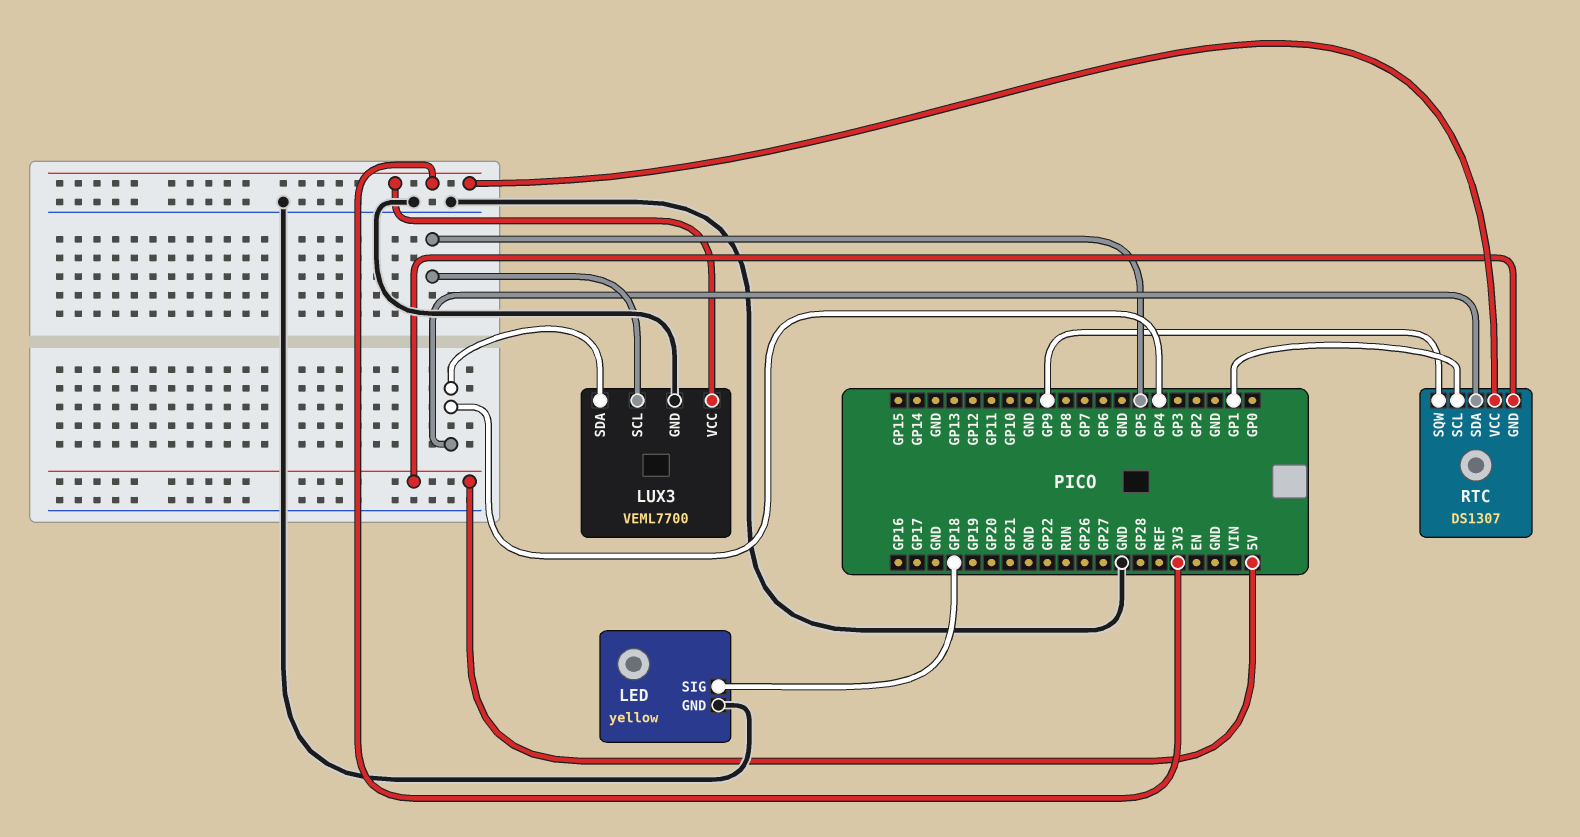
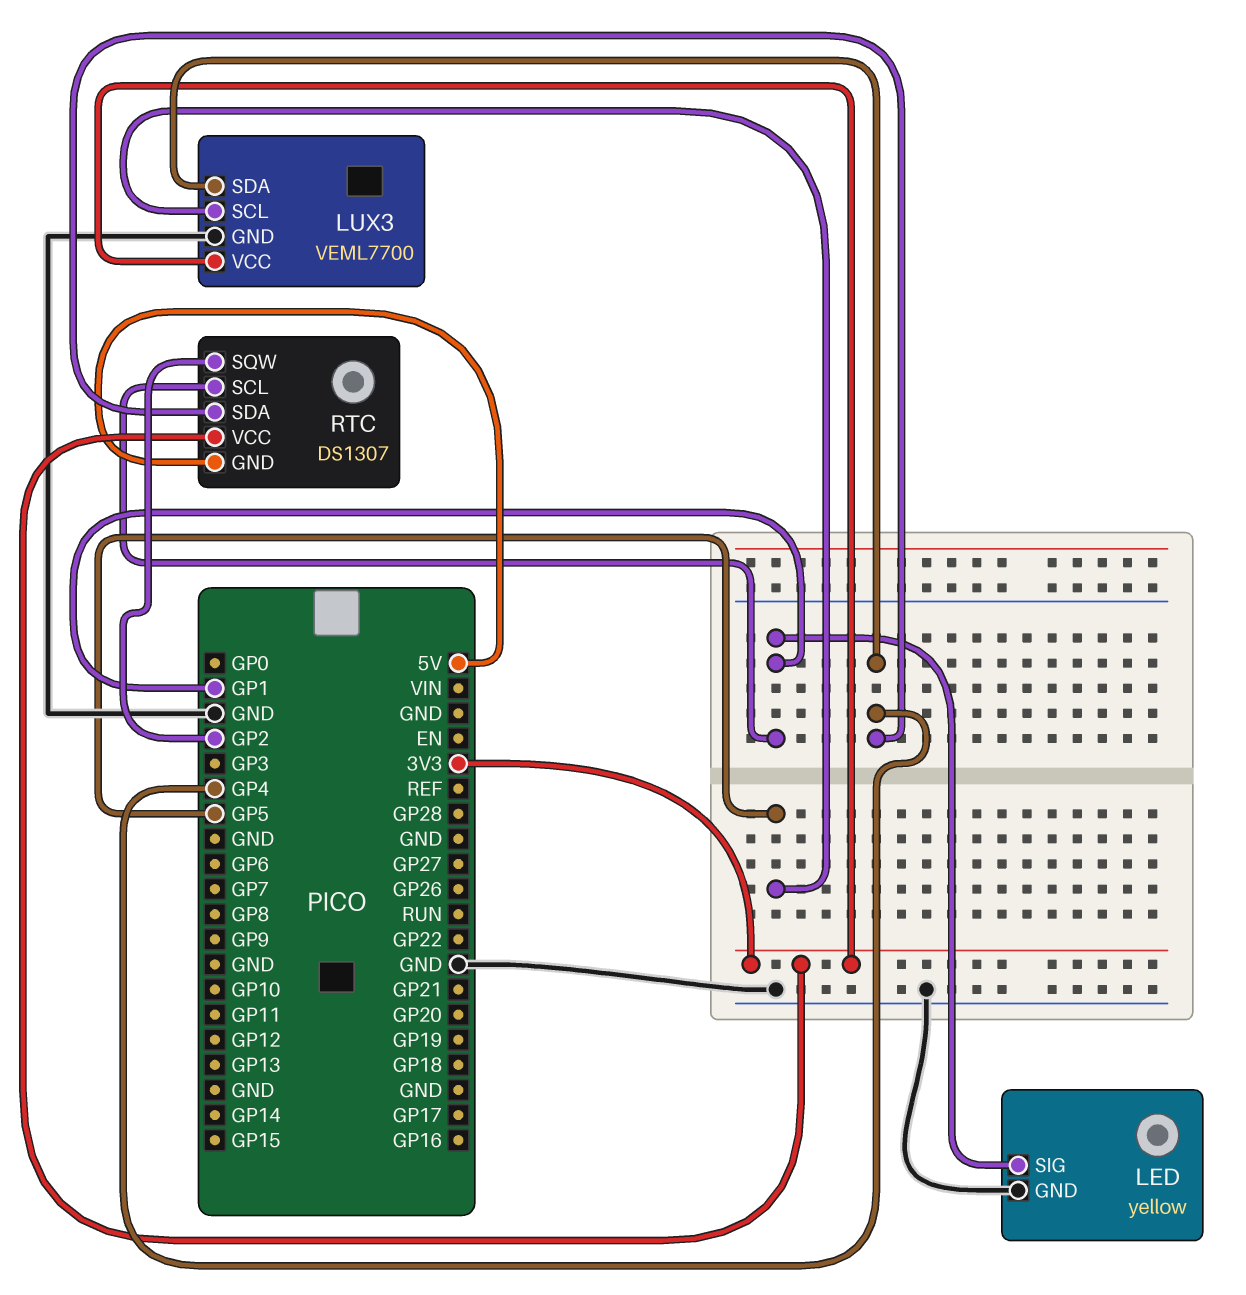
LED pin SIG: GP18 -> GP1
RTC pin SQW: GP9 -> GP2

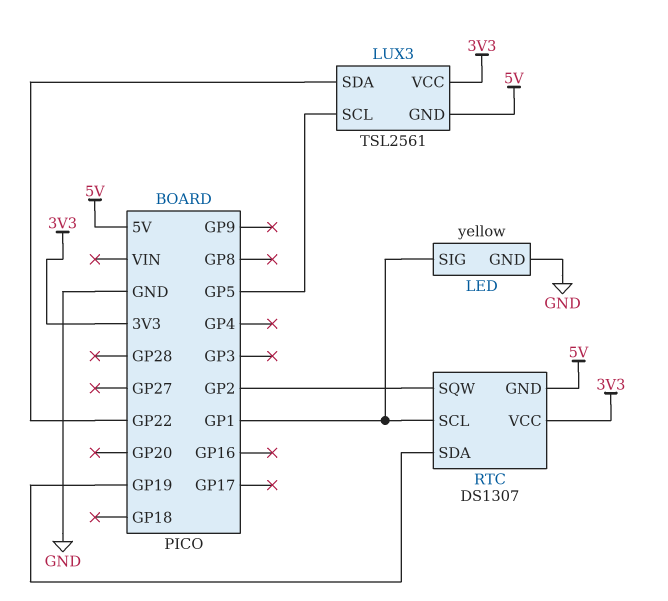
LUX3: VEML7700 -> TSL2561
LUX3 pin GND: GND -> 5V
LUX3 pin SDA: GP4 -> GP22
RTC pin SDA: GP4 -> GP19

